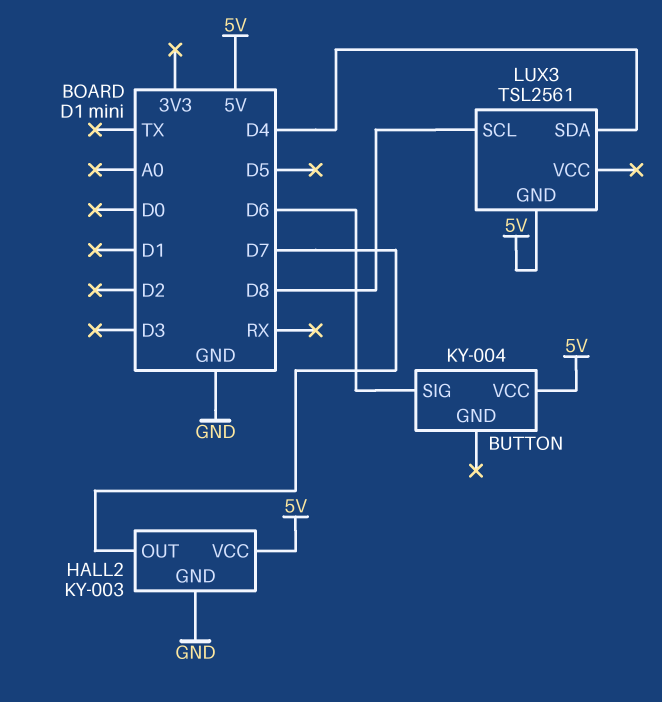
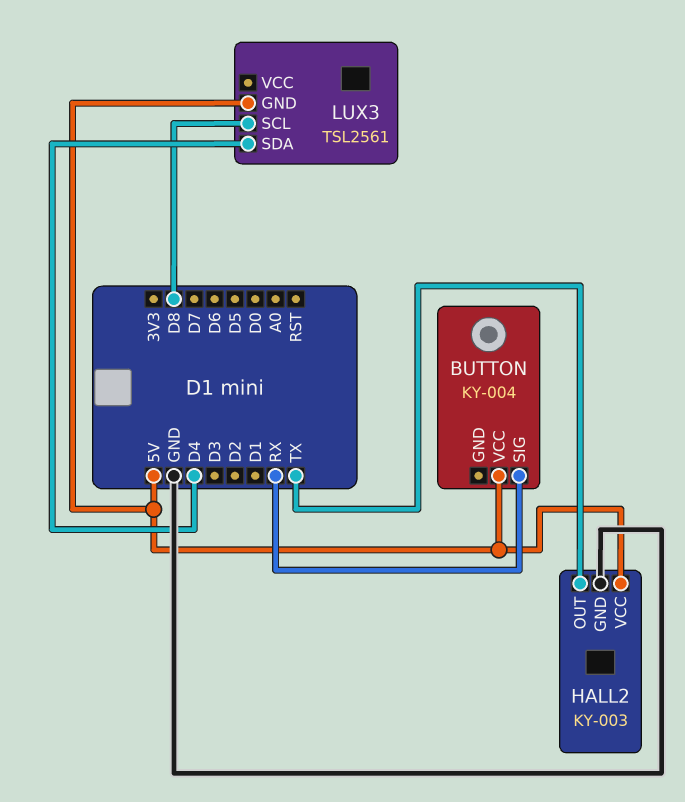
BUTTON pin SIG: D6 -> RX
HALL2 pin OUT: D7 -> TX

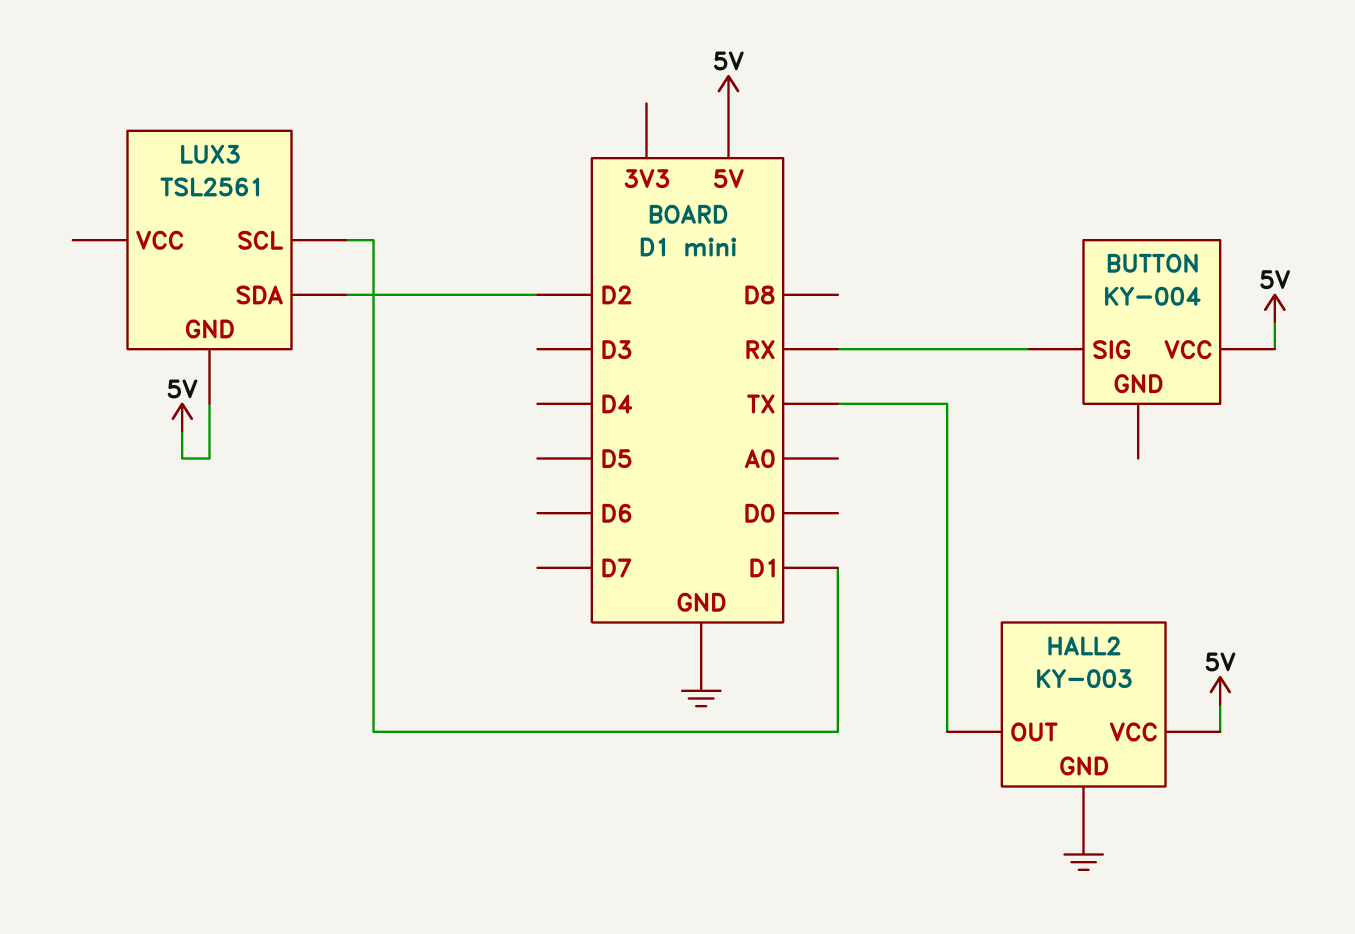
LUX3 pin SCL: D8 -> D1
LUX3 pin SDA: D4 -> D2

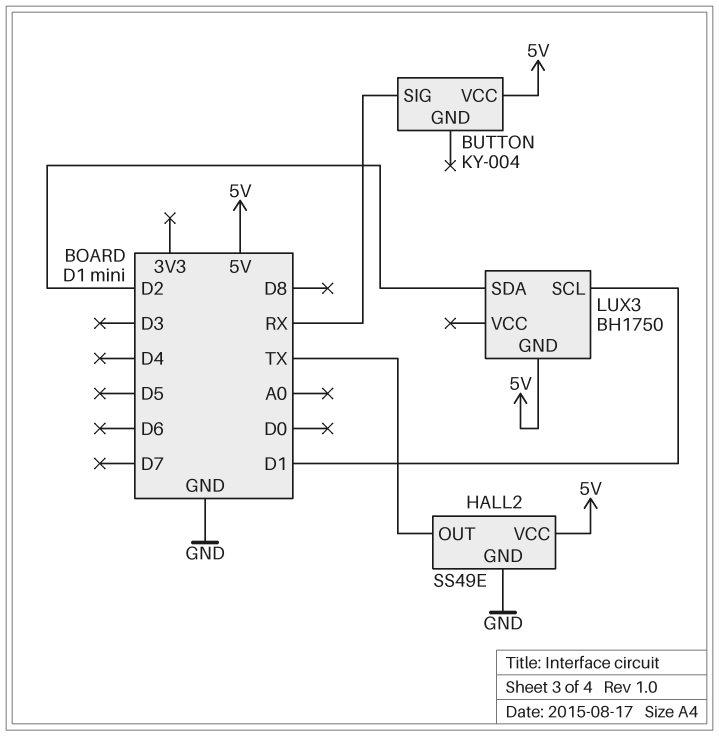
HALL2: KY-003 -> SS49E
LUX3: TSL2561 -> BH1750

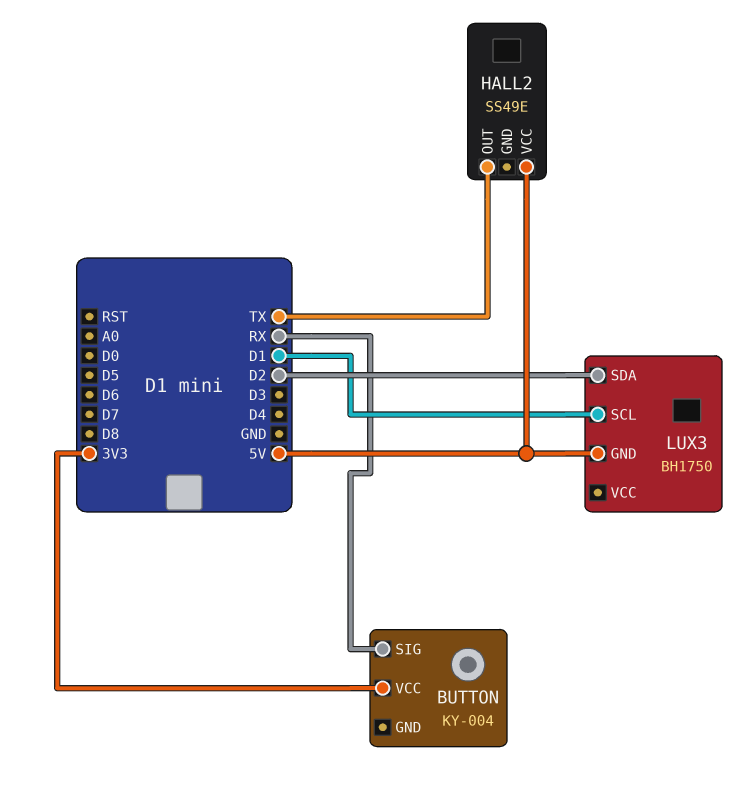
BUTTON pin VCC: 5V -> 3V3
HALL2 pin GND: GND -> none

